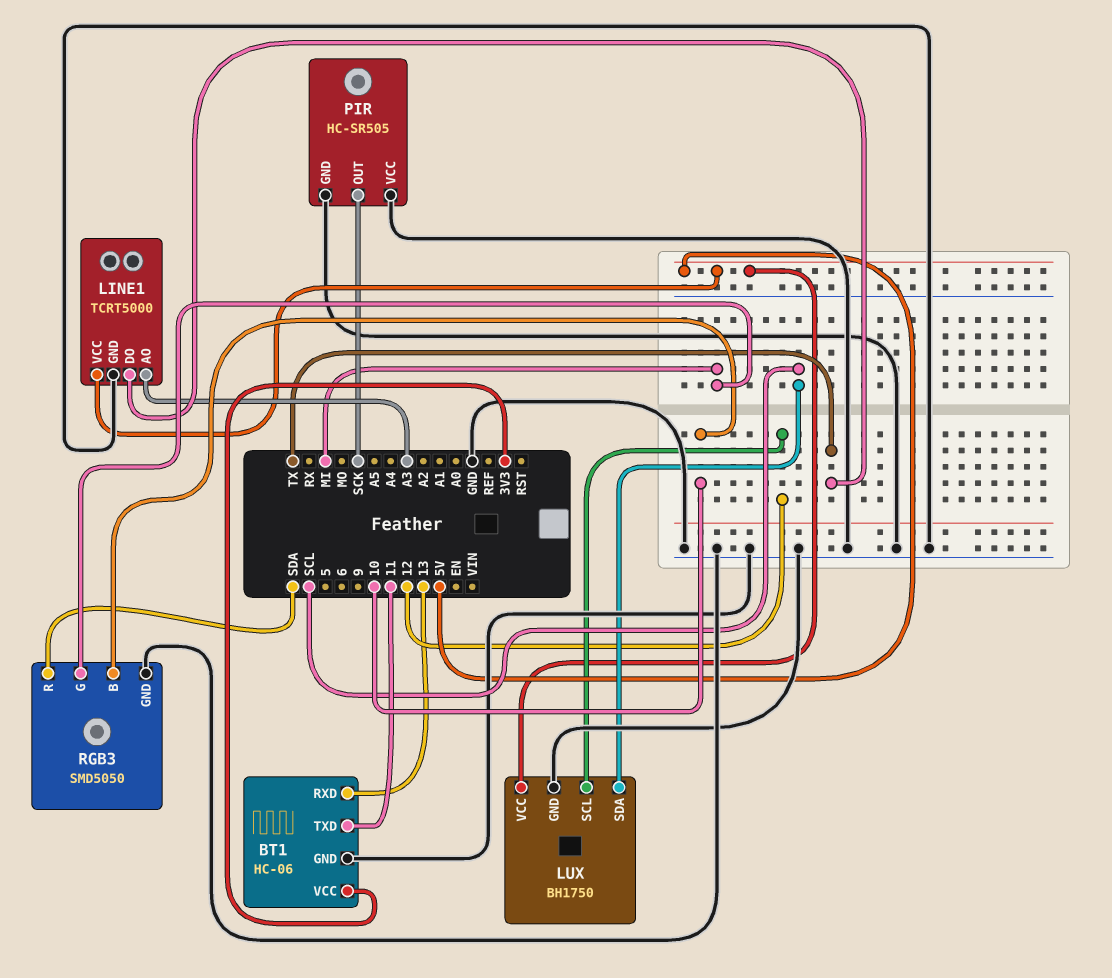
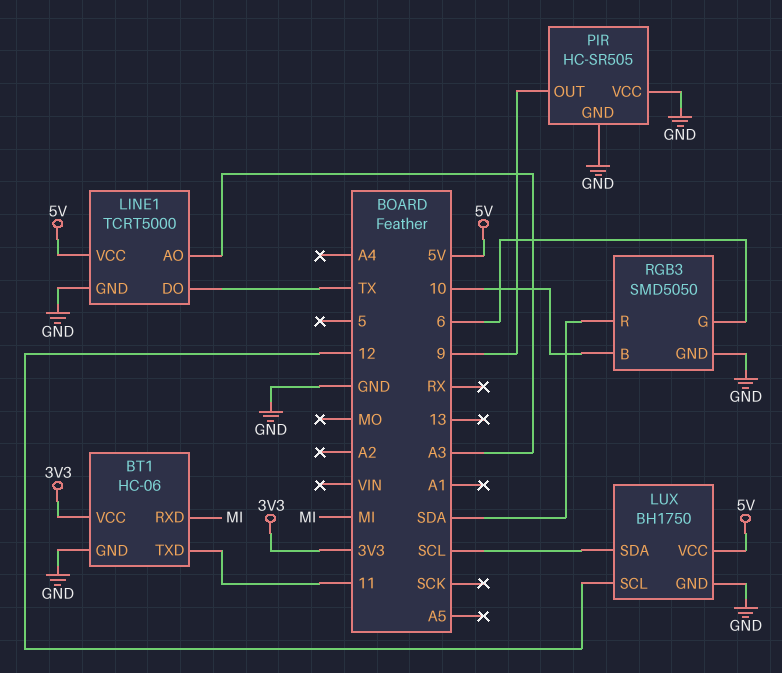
BT1 pin RXD: 13 -> MI
PIR pin OUT: SCK -> 9
RGB3 pin G: MI -> 6

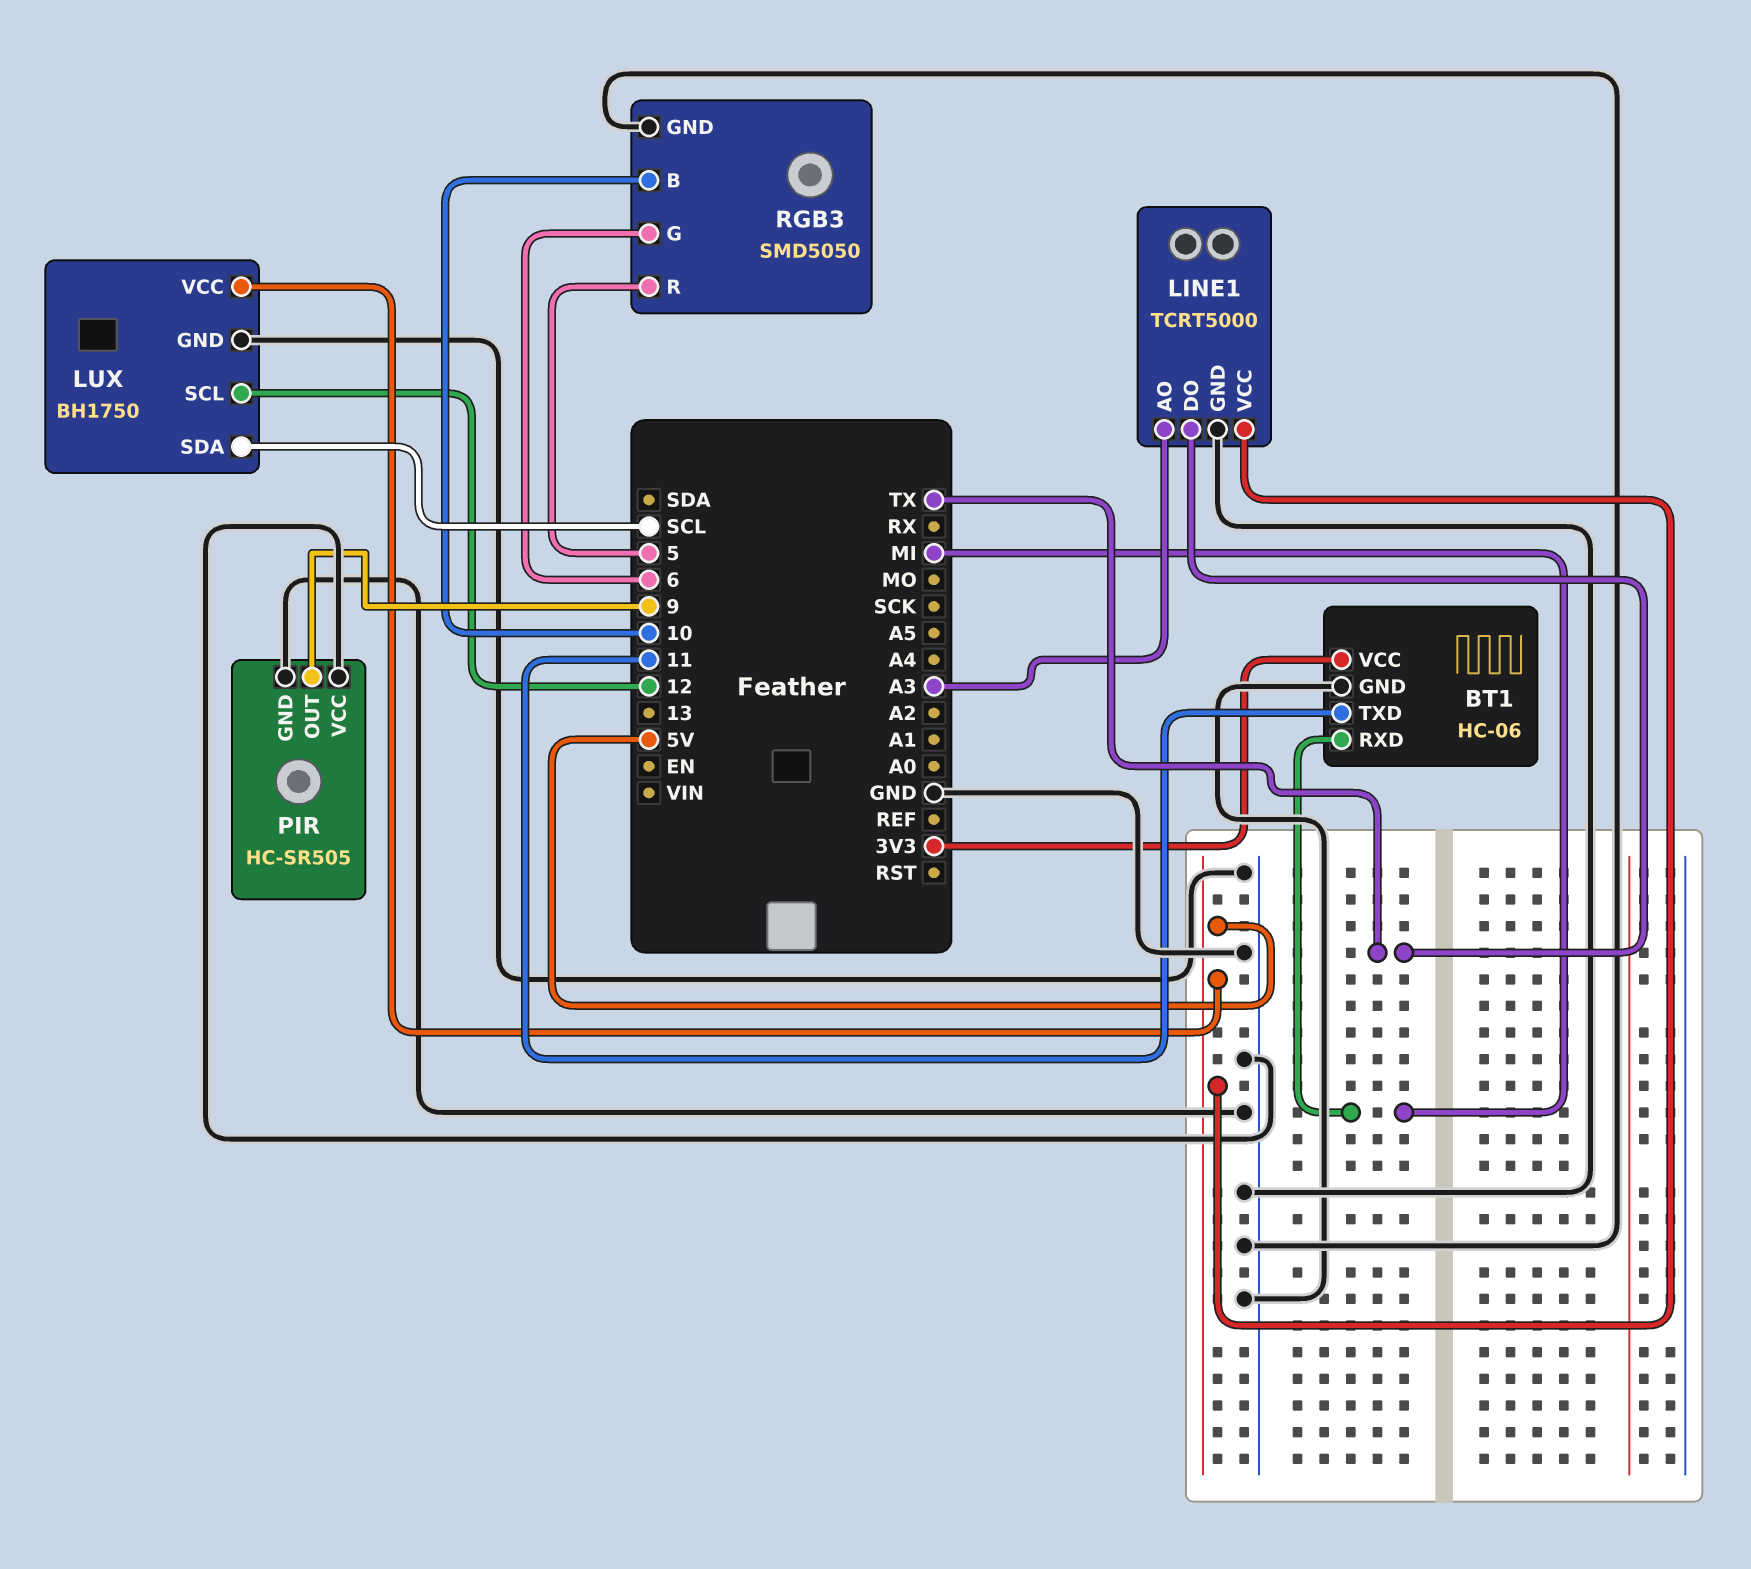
RGB3 pin R: SDA -> 5

